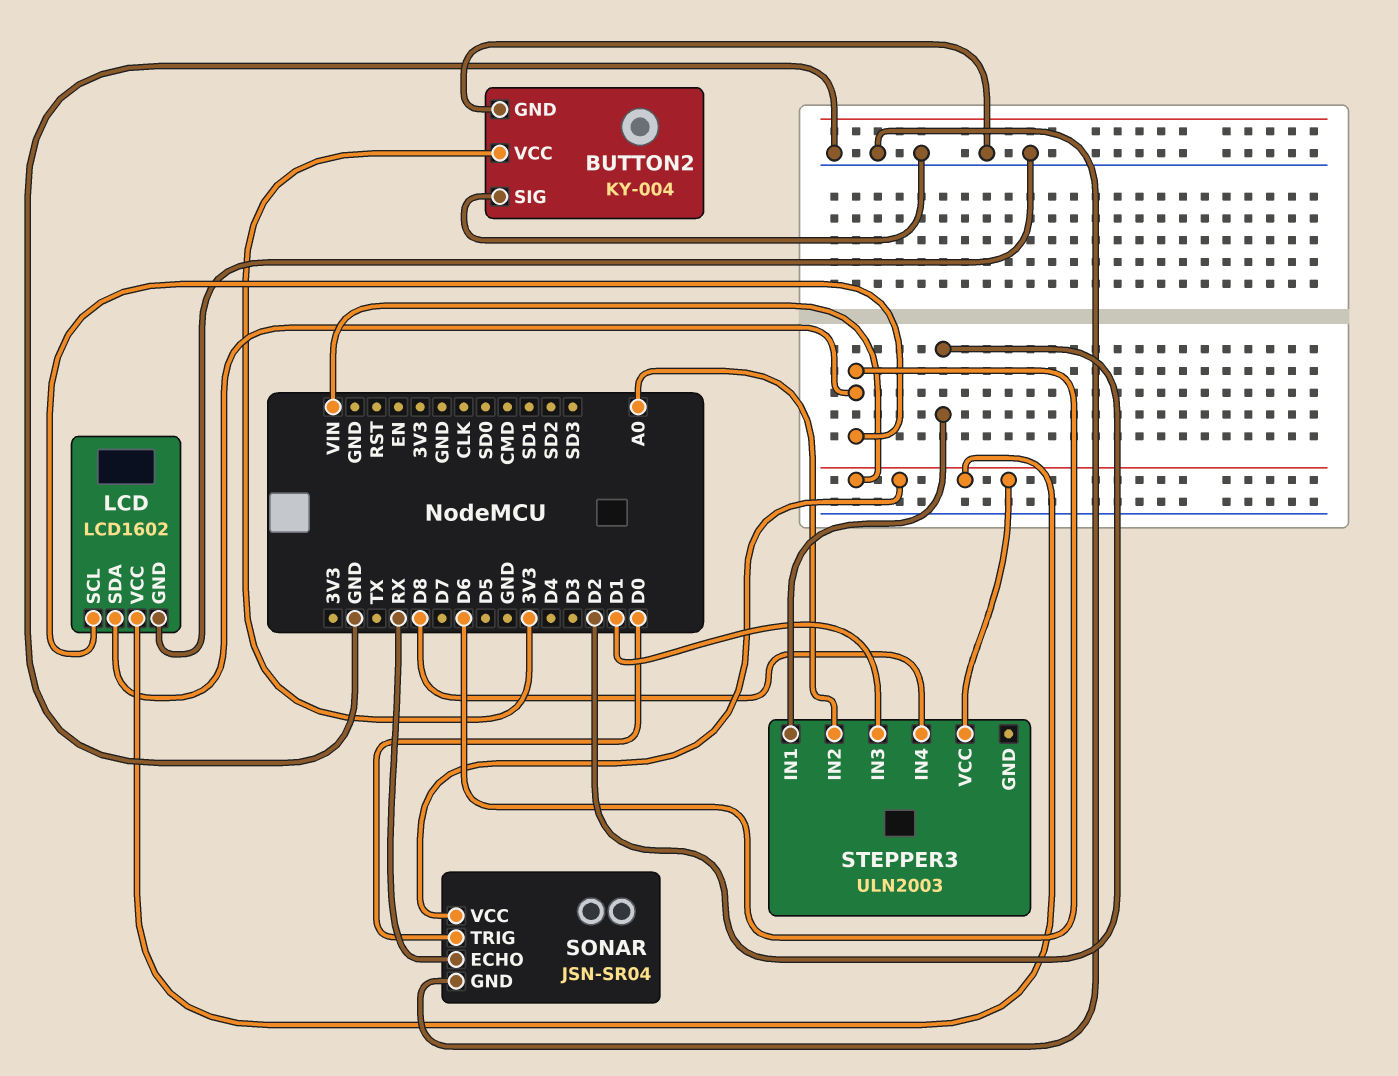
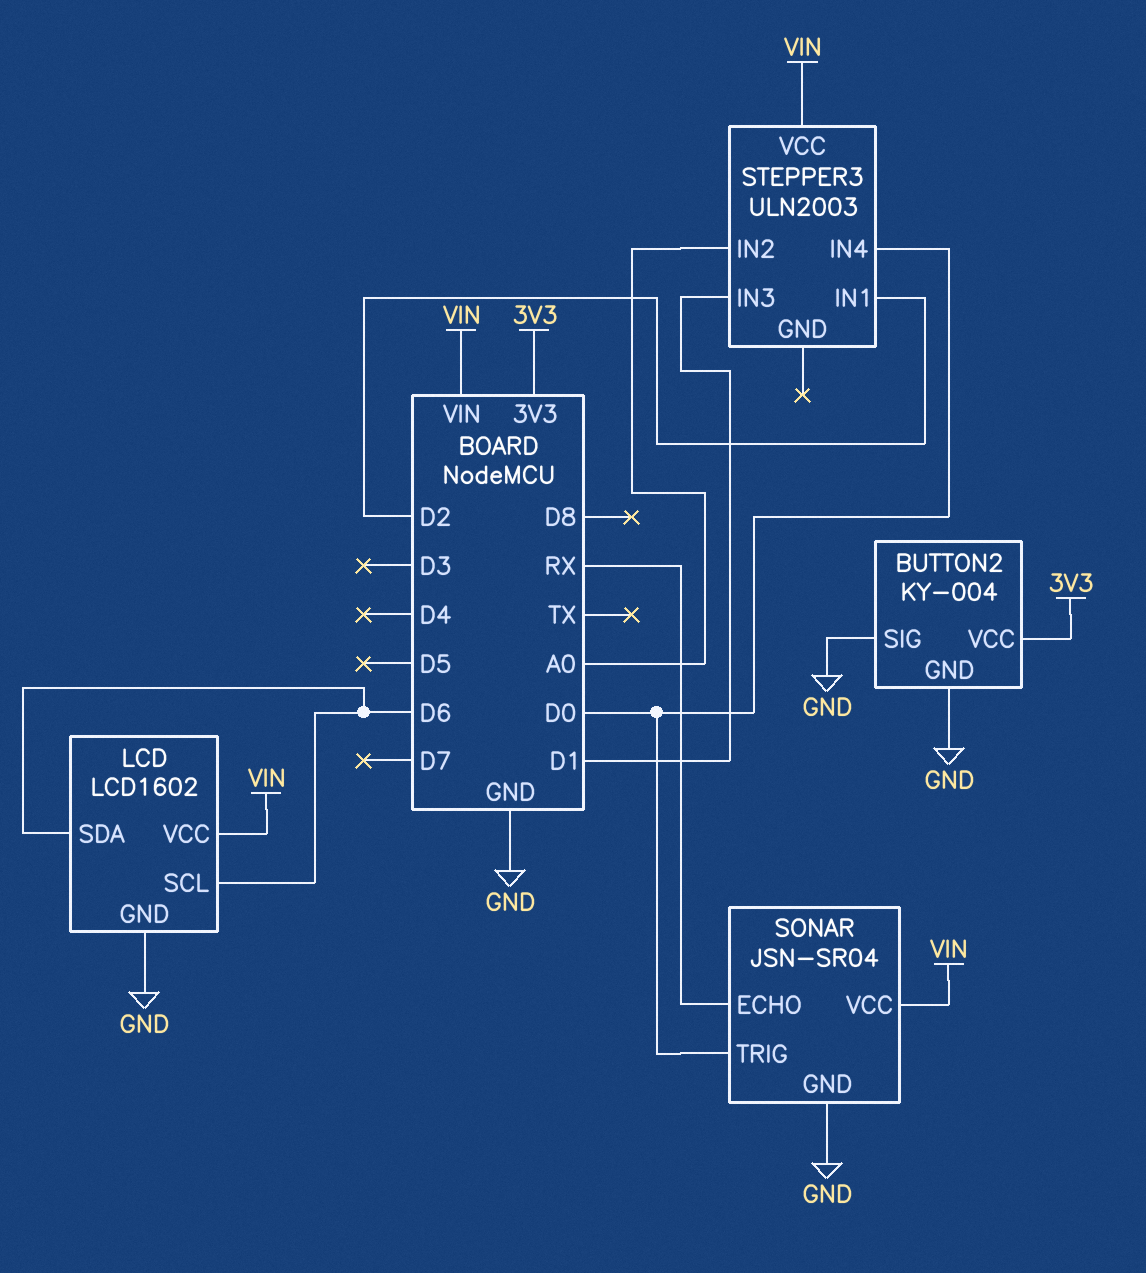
STEPPER3 pin IN4: D8 -> D0

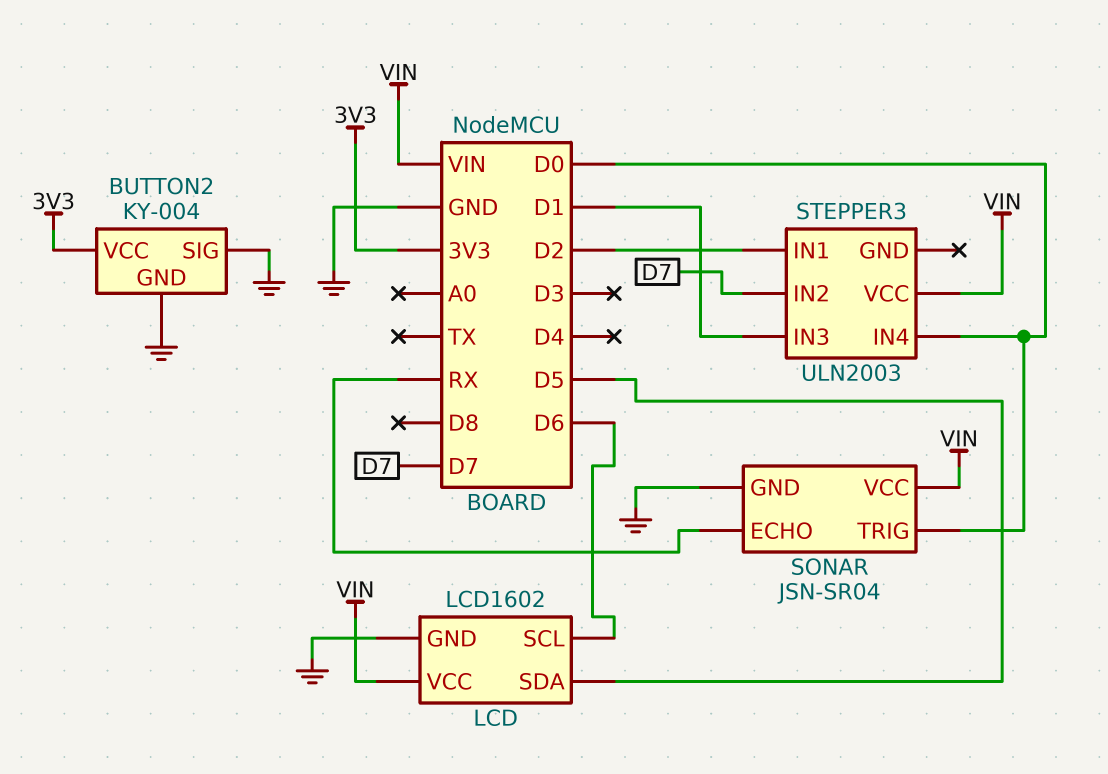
LCD pin SDA: D6 -> D5
STEPPER3 pin IN2: A0 -> D7

